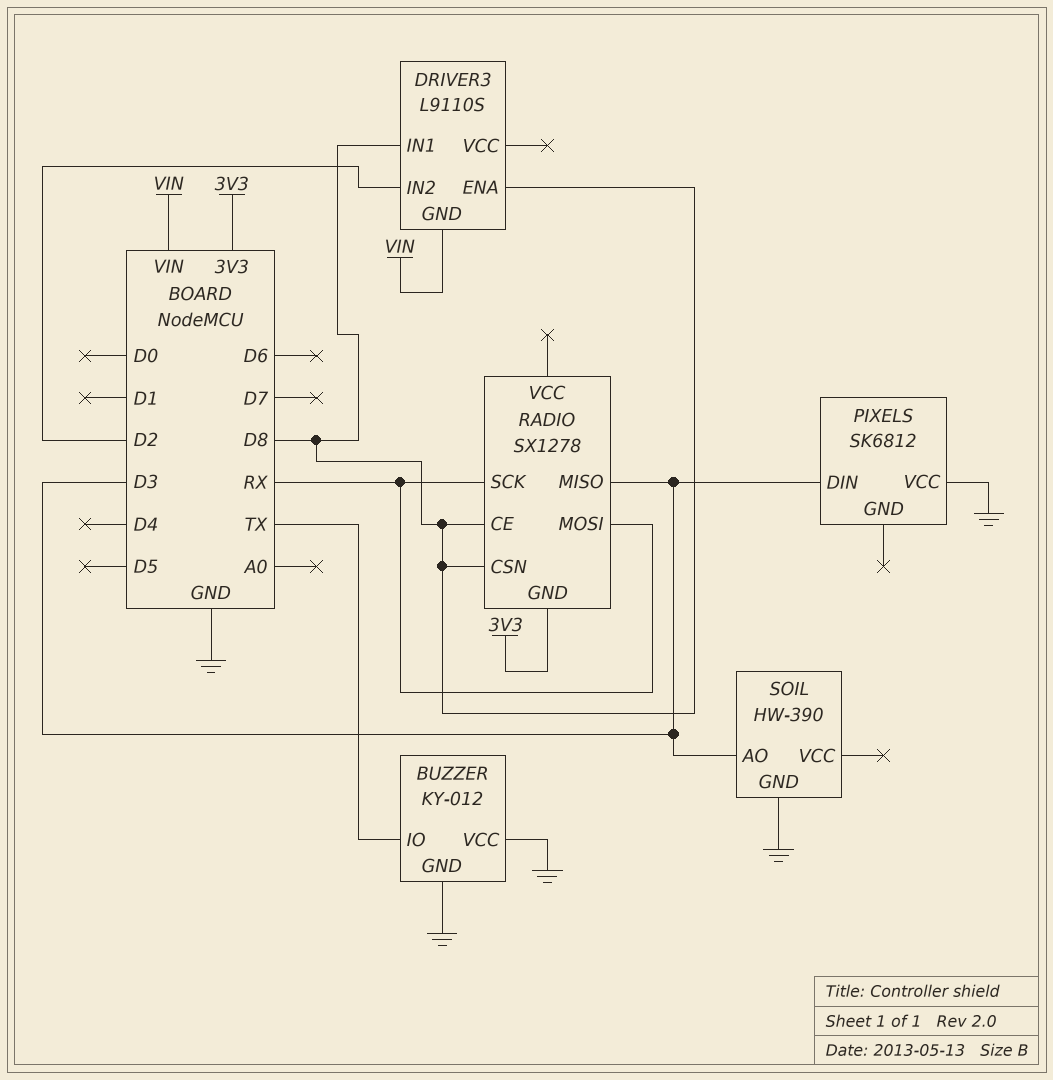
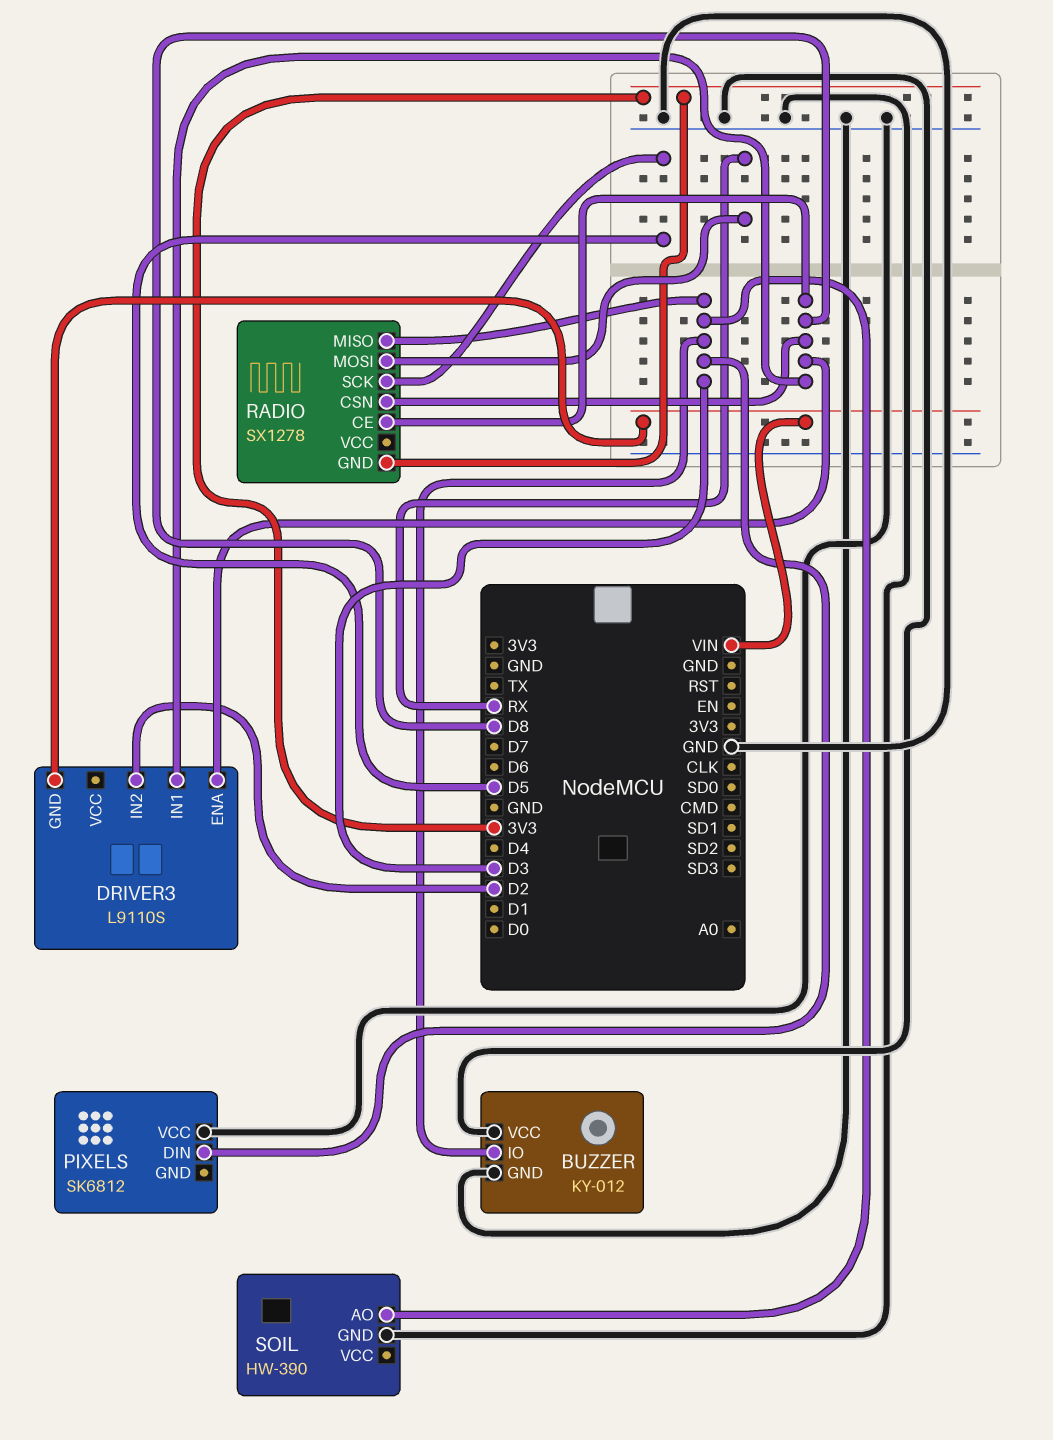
BUZZER pin IO: TX -> D3
RADIO pin SCK: RX -> D5

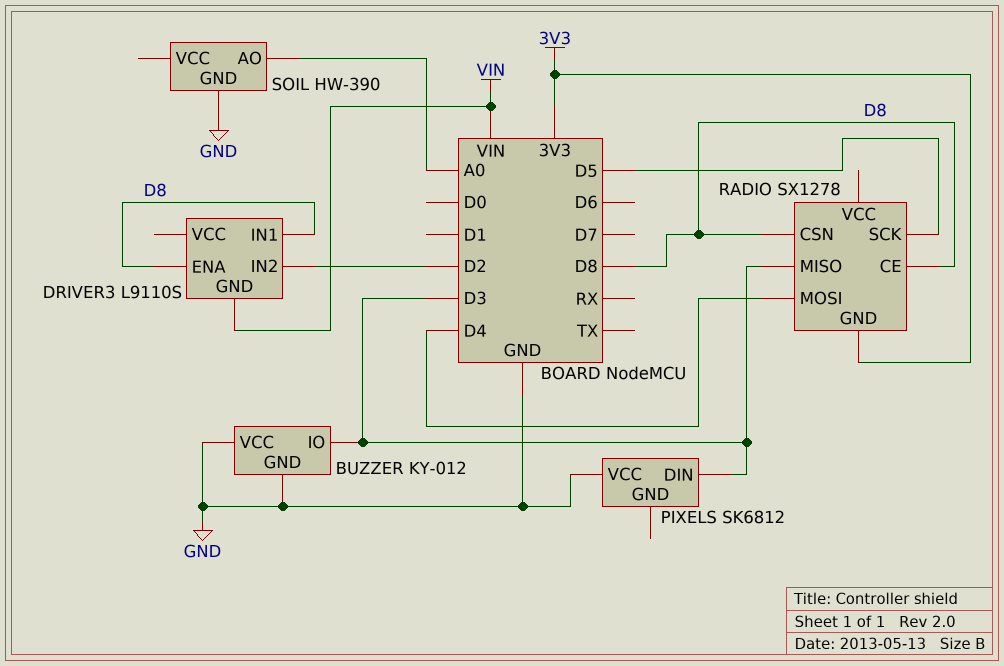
RADIO pin MOSI: RX -> D4
SOIL pin AO: D3 -> A0

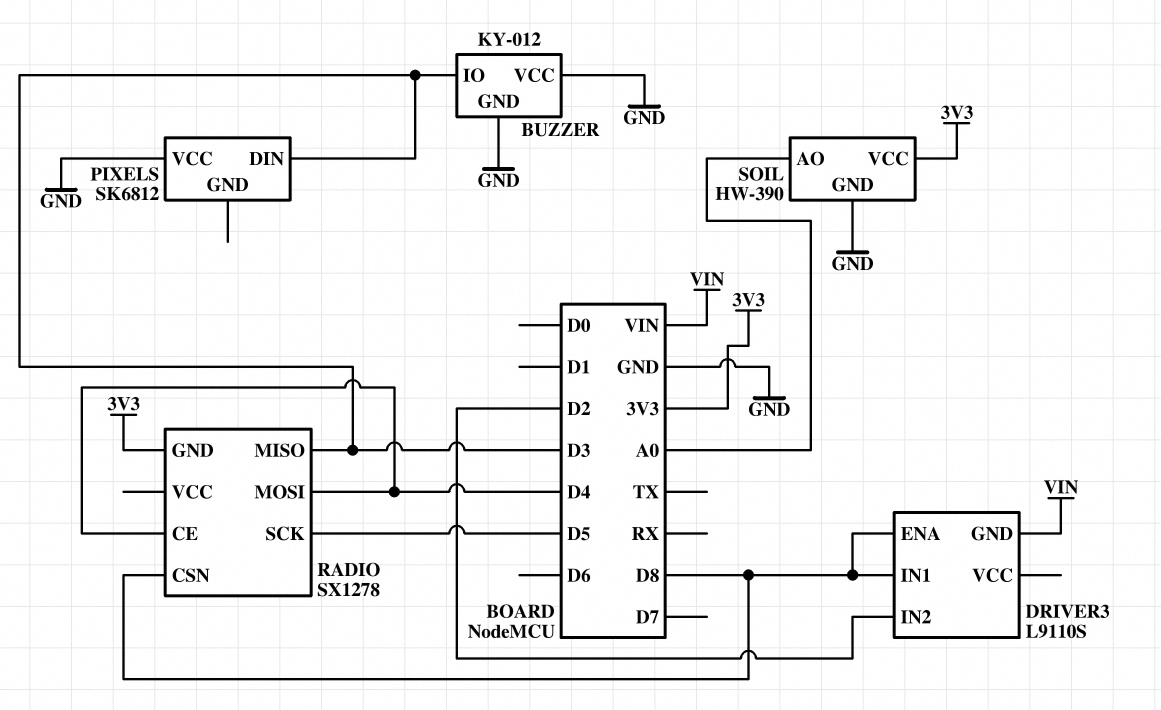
RADIO pin CE: D8 -> D4
SOIL pin VCC: none -> 3V3

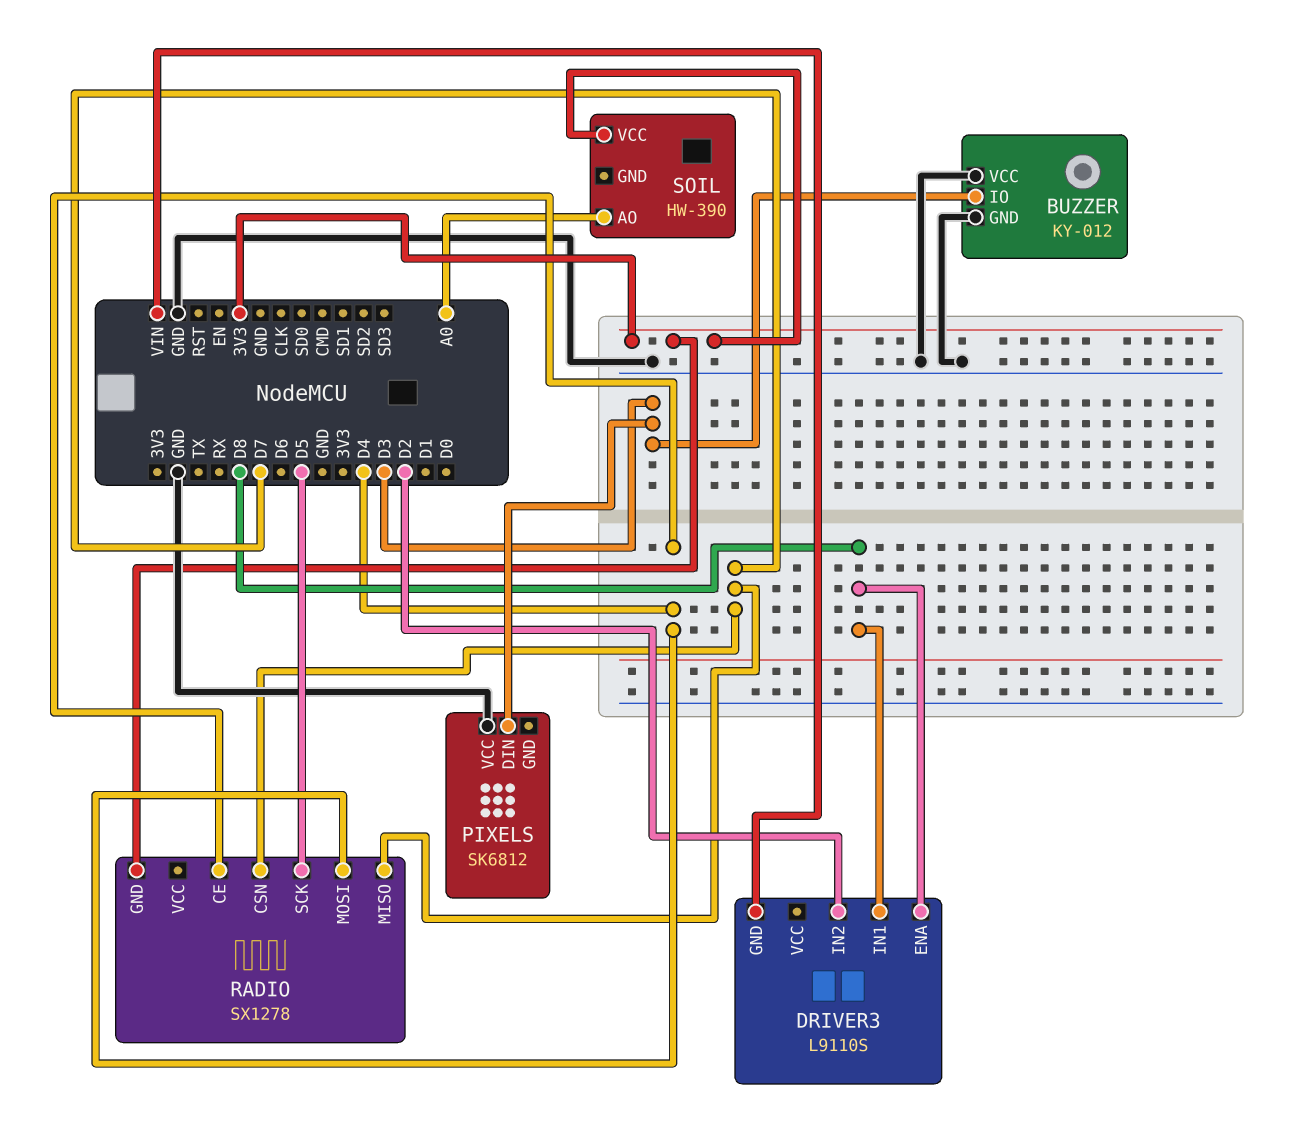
RADIO pin CSN: D8 -> D7
RADIO pin MISO: D3 -> D7
SOIL pin GND: GND -> none

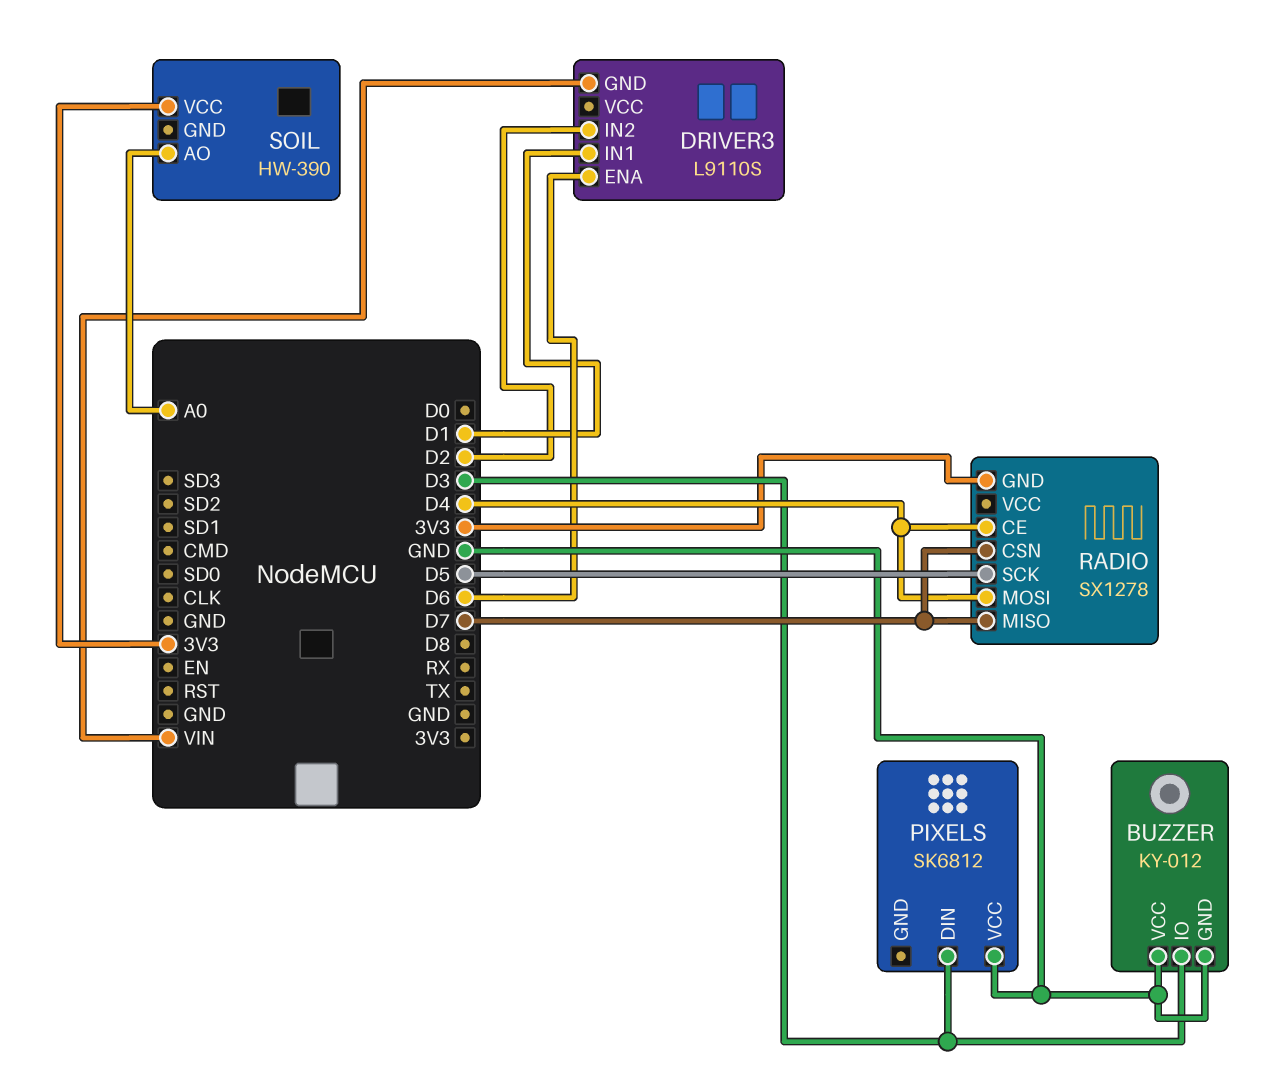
DRIVER3 pin ENA: D8 -> D6
DRIVER3 pin IN1: D8 -> D1

